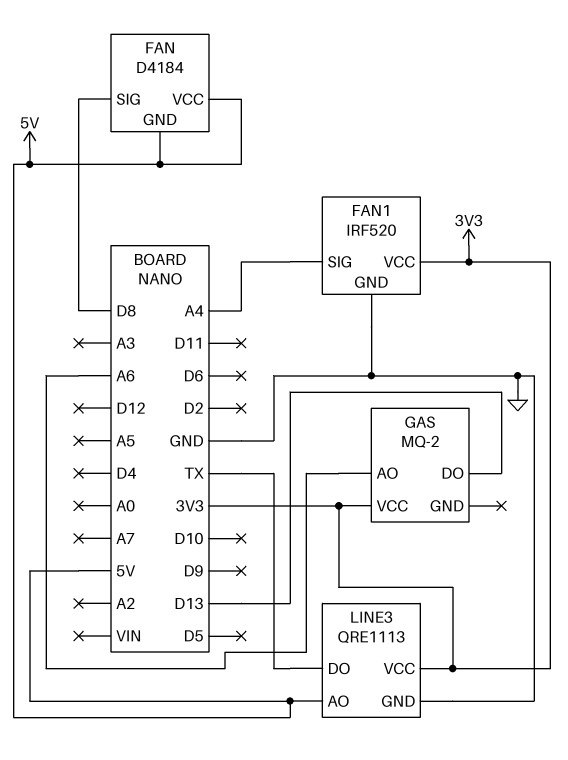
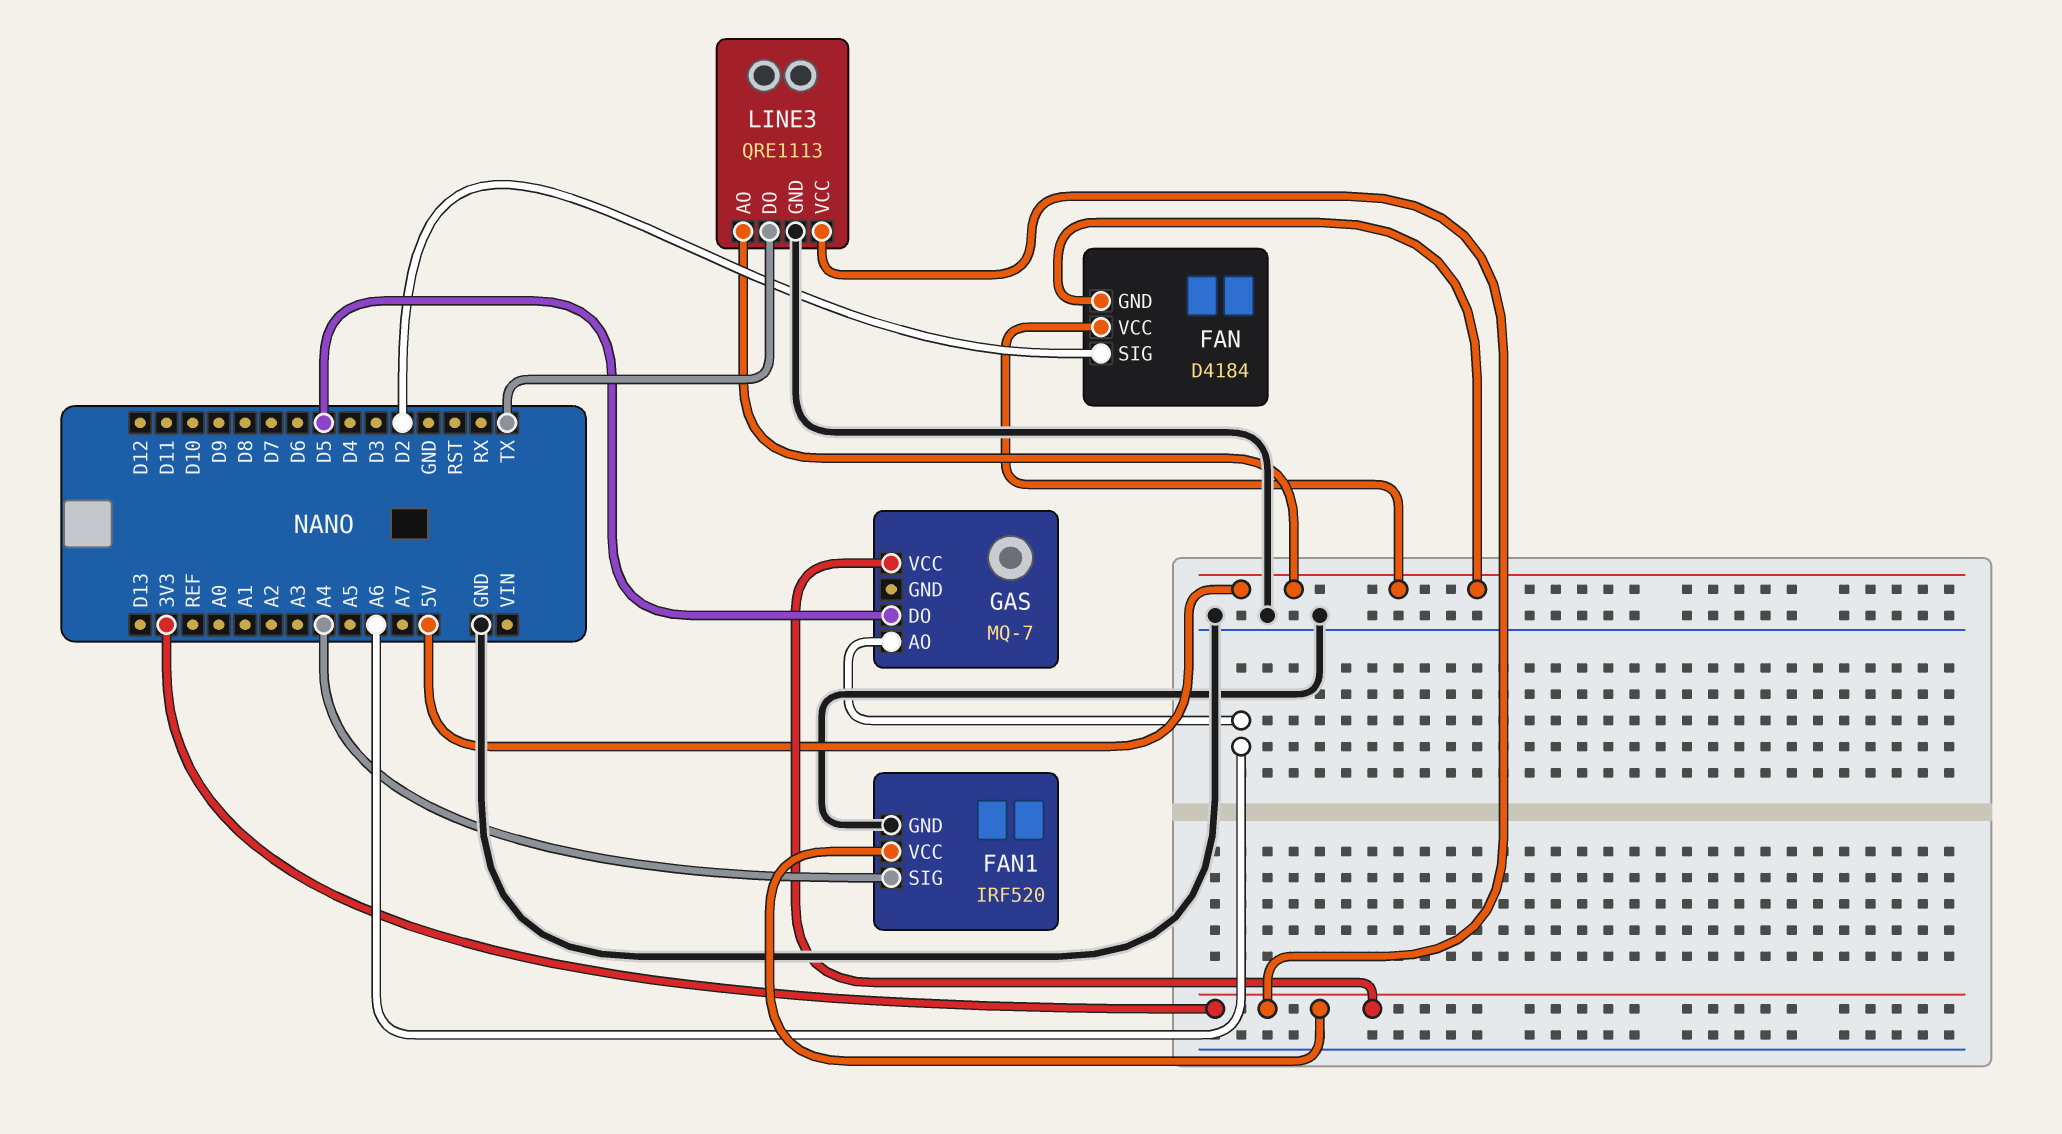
FAN pin SIG: D8 -> D2
GAS: MQ-2 -> MQ-7
GAS pin DO: D13 -> D5

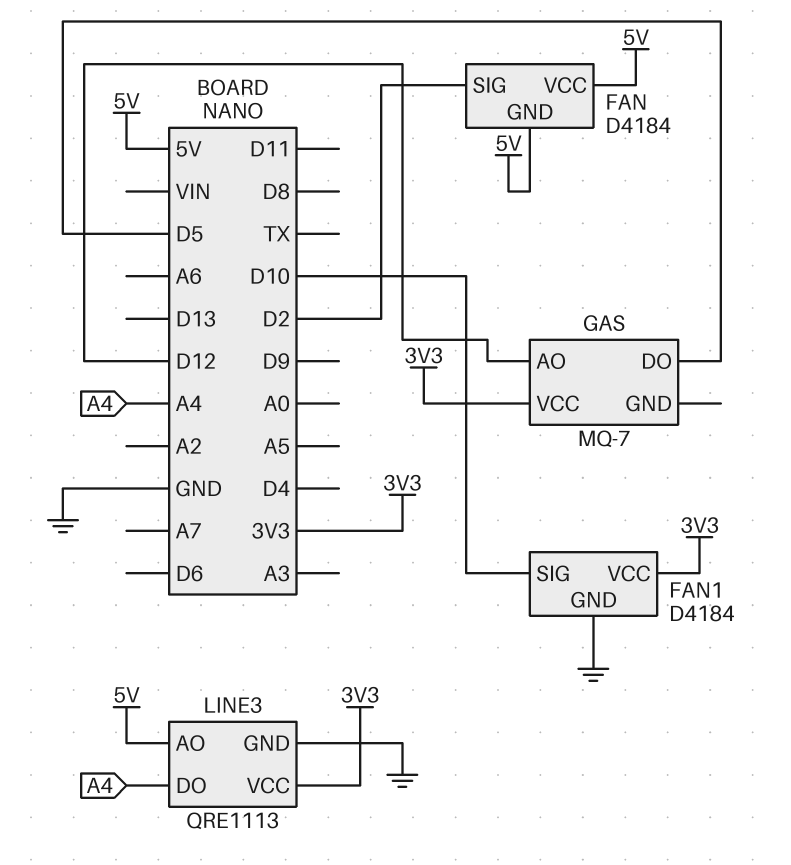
FAN1: IRF520 -> D4184
FAN1 pin SIG: A4 -> D10
GAS pin AO: A6 -> D12
LINE3 pin DO: TX -> A4

